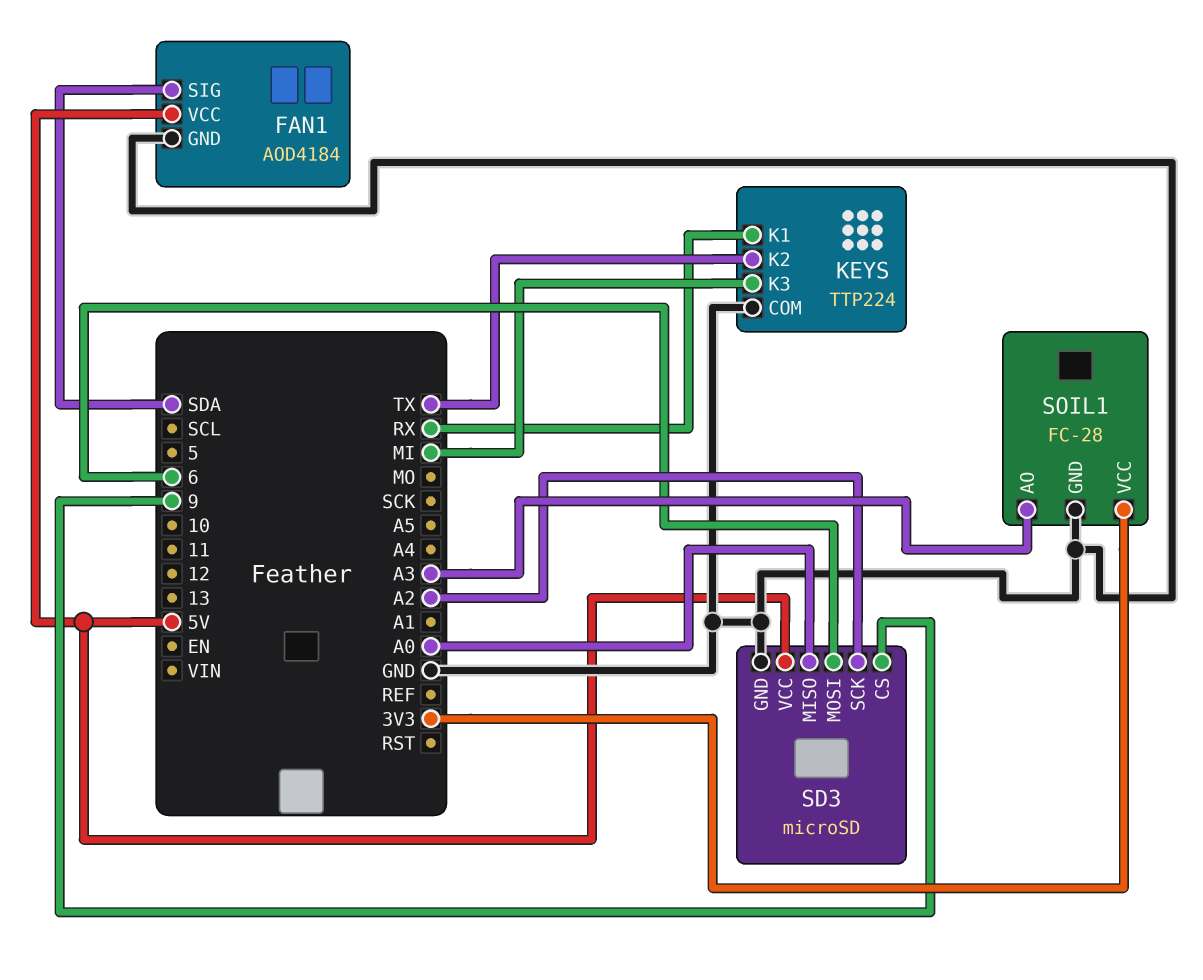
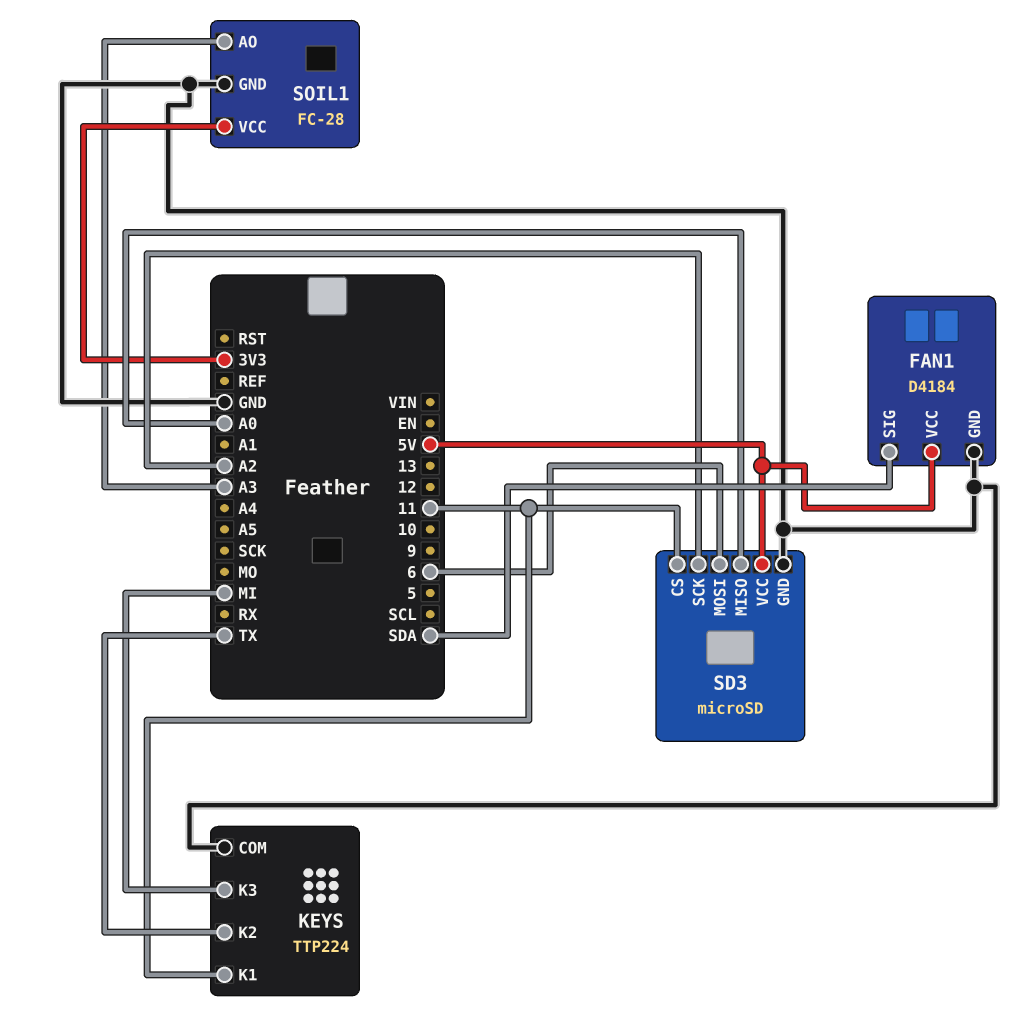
FAN1: AOD4184 -> D4184
KEYS pin K1: RX -> 11
SD3 pin CS: 9 -> 11

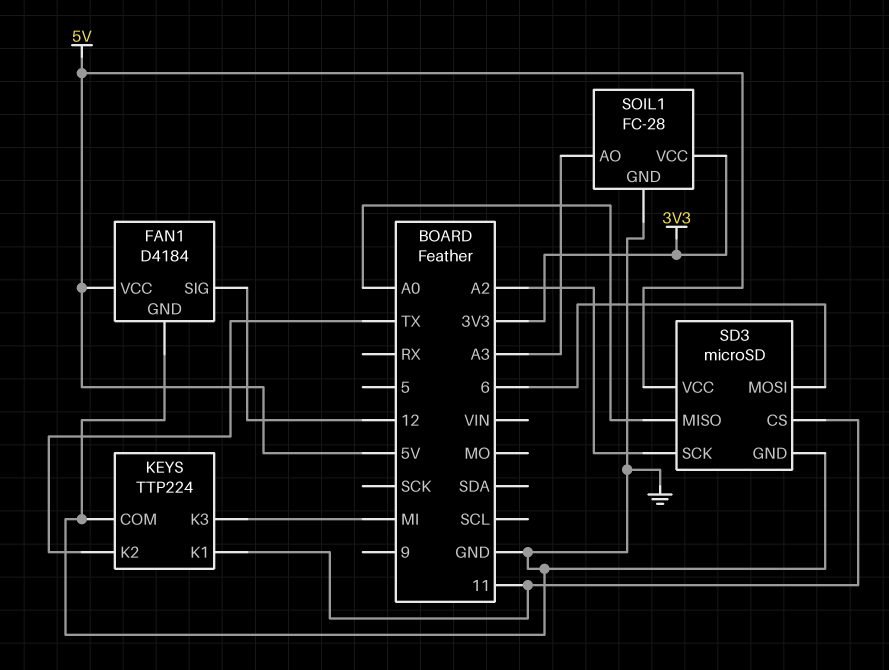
FAN1 pin SIG: SDA -> 12

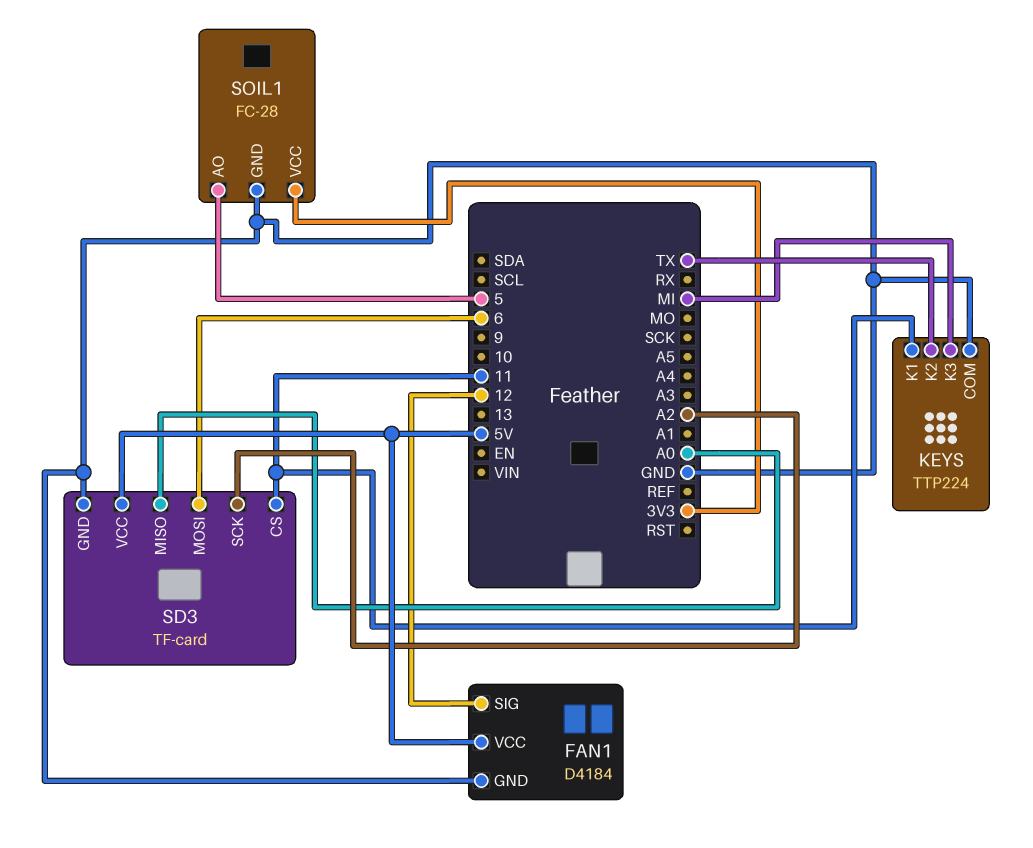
SD3: microSD -> TF-card
SOIL1 pin AO: A3 -> 5

